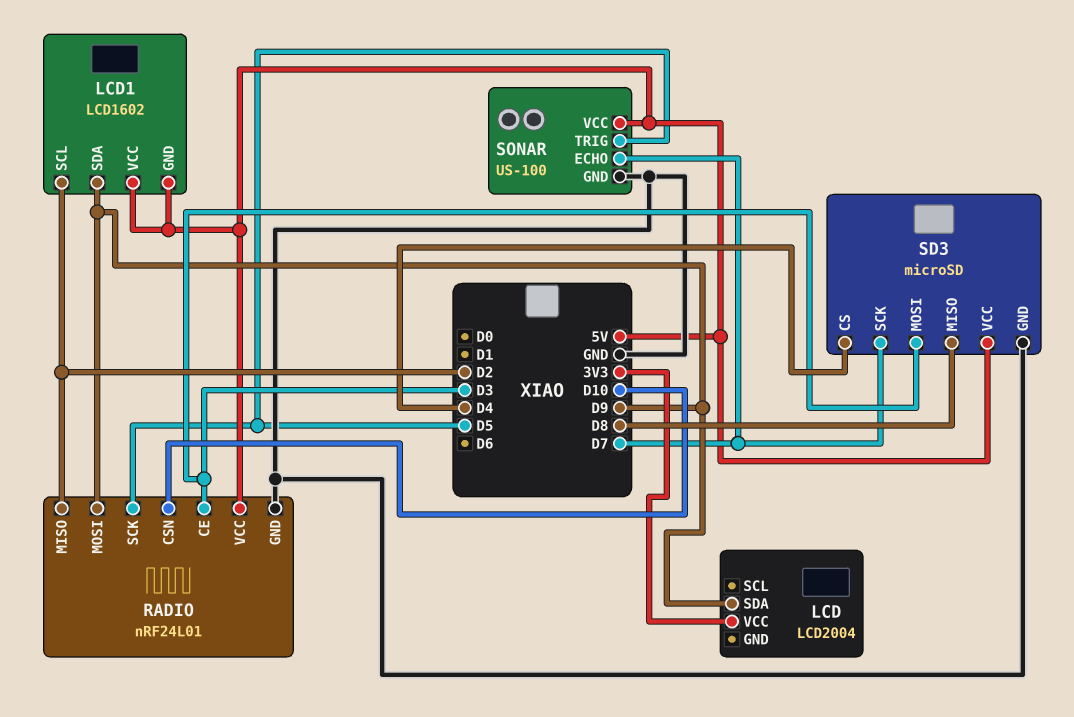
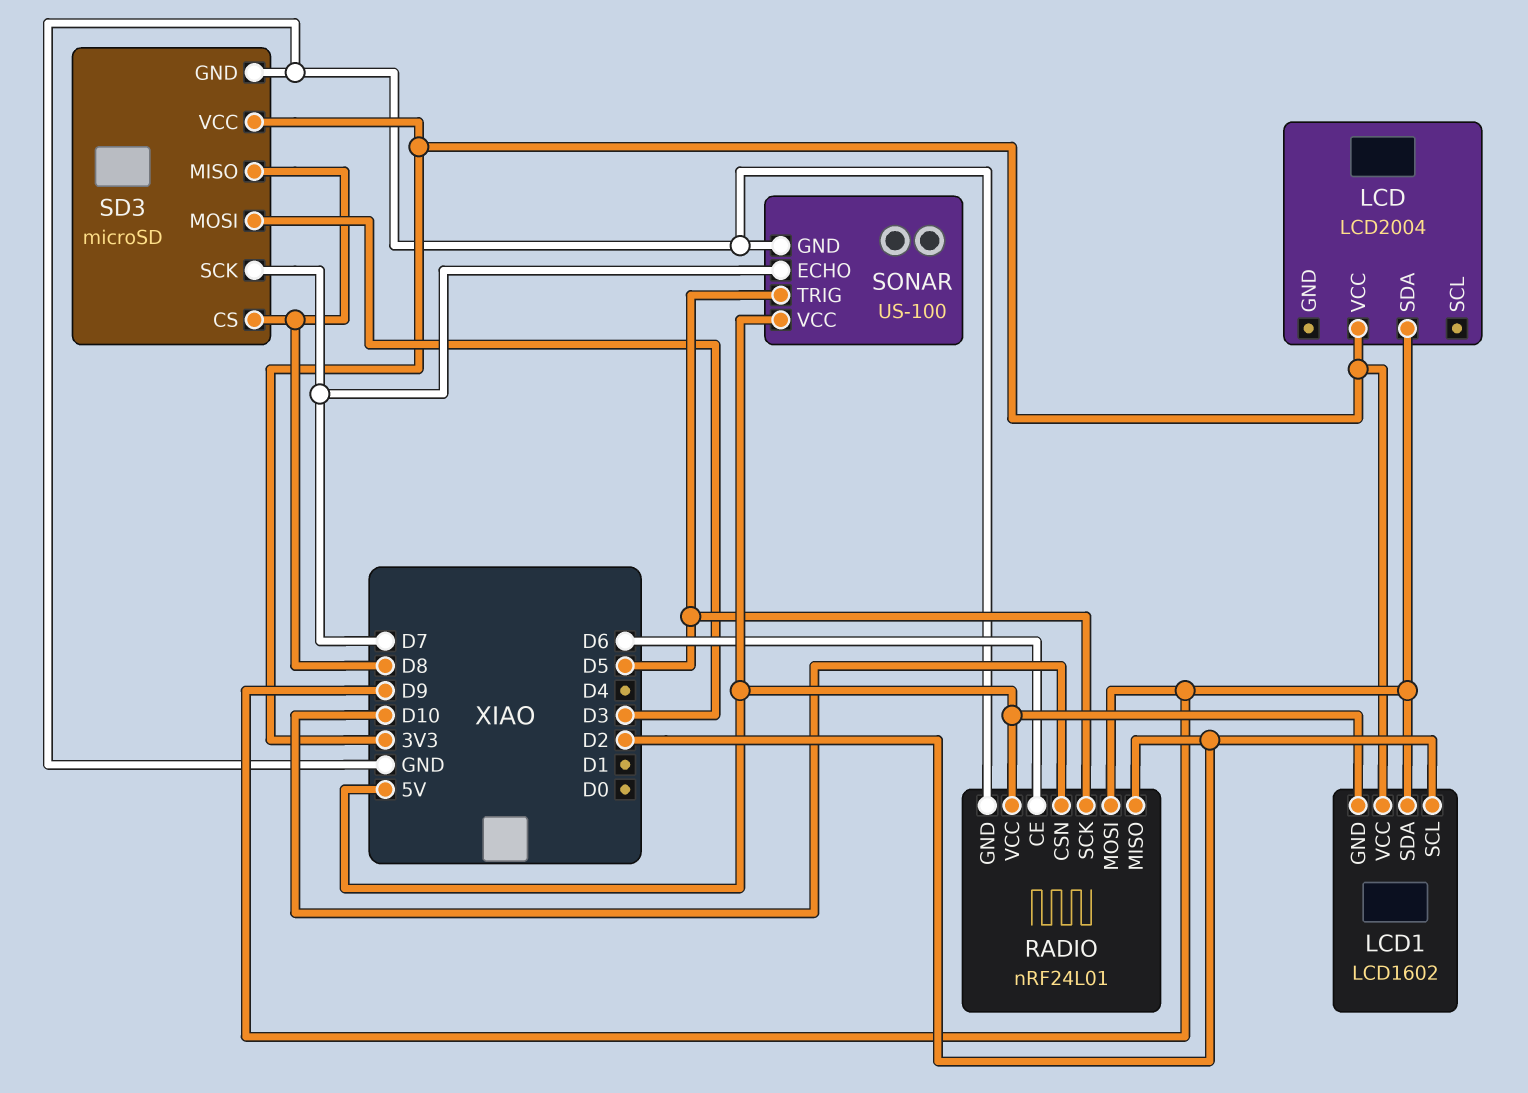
LCD1 pin VCC: 5V -> 3V3
RADIO pin CE: D3 -> D6
SD3 pin CS: D4 -> D8
SD3 pin VCC: 5V -> 3V3

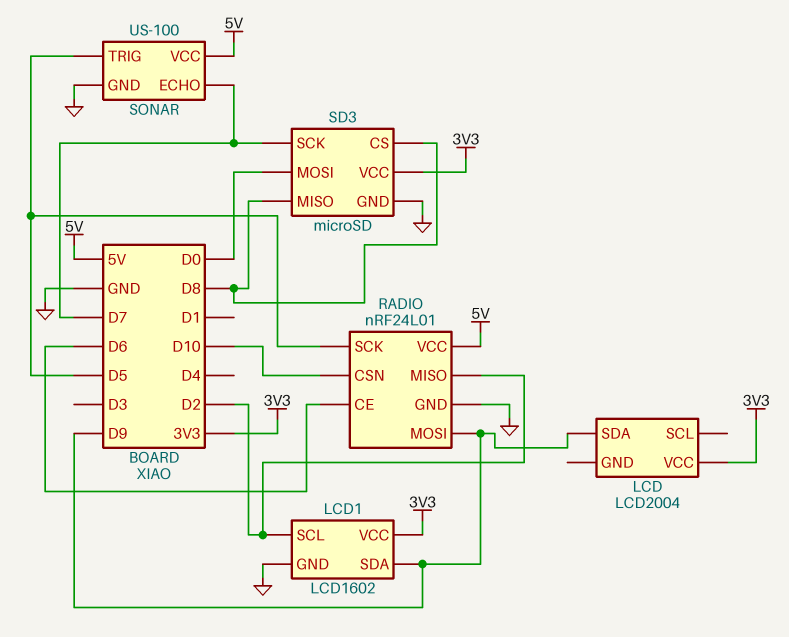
LCD1 pin GND: 5V -> GND
SD3 pin MOSI: D3 -> D0

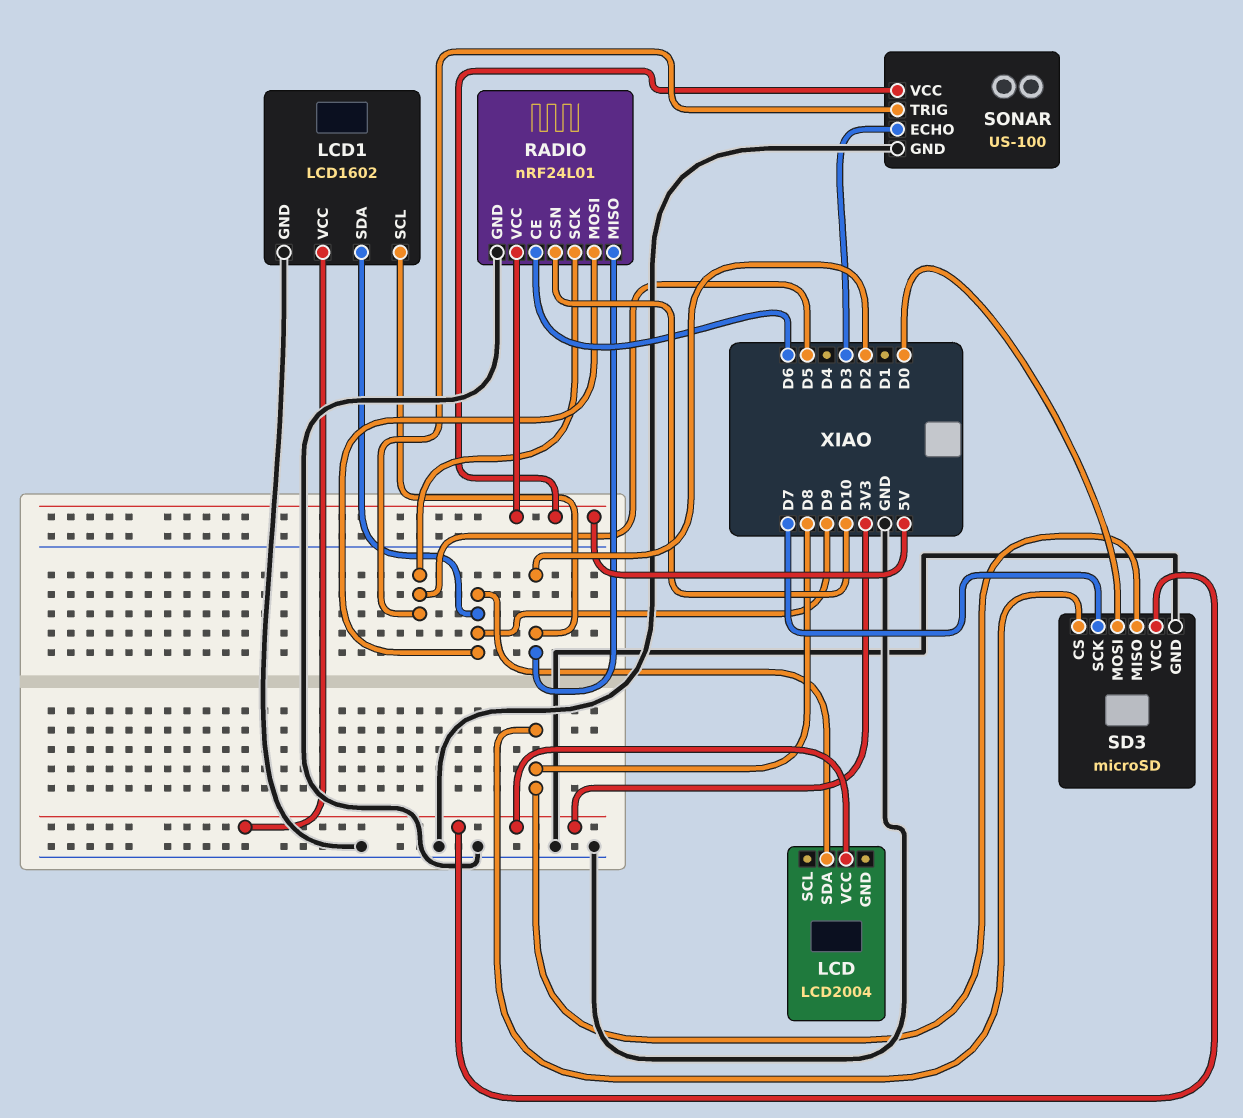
SONAR pin ECHO: D7 -> D3

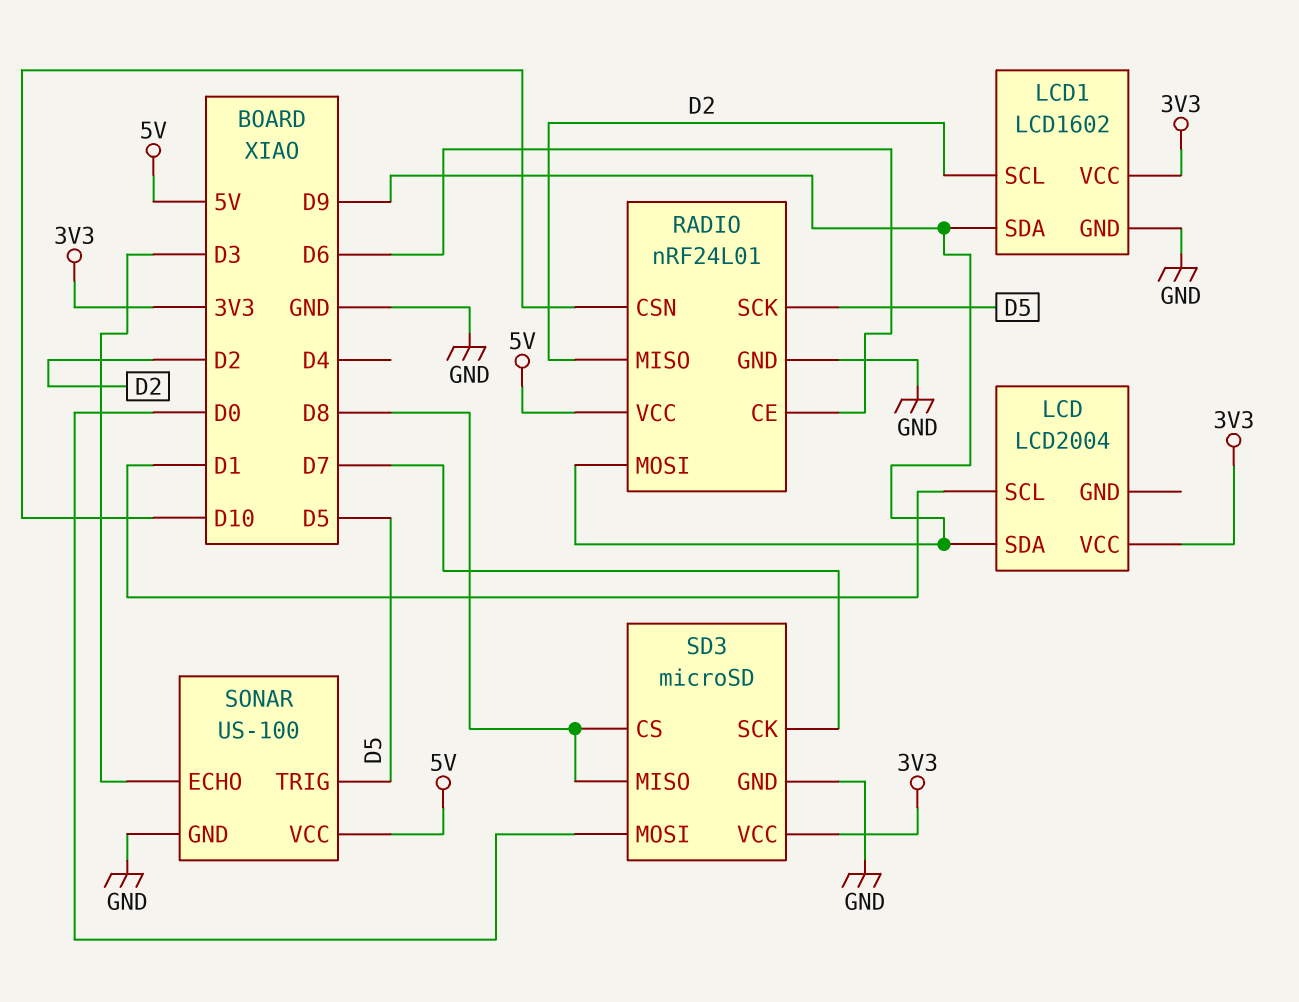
LCD pin SCL: none -> D1

